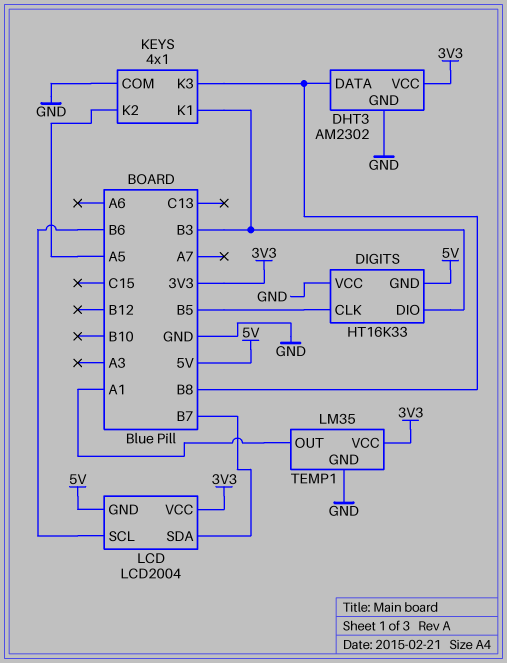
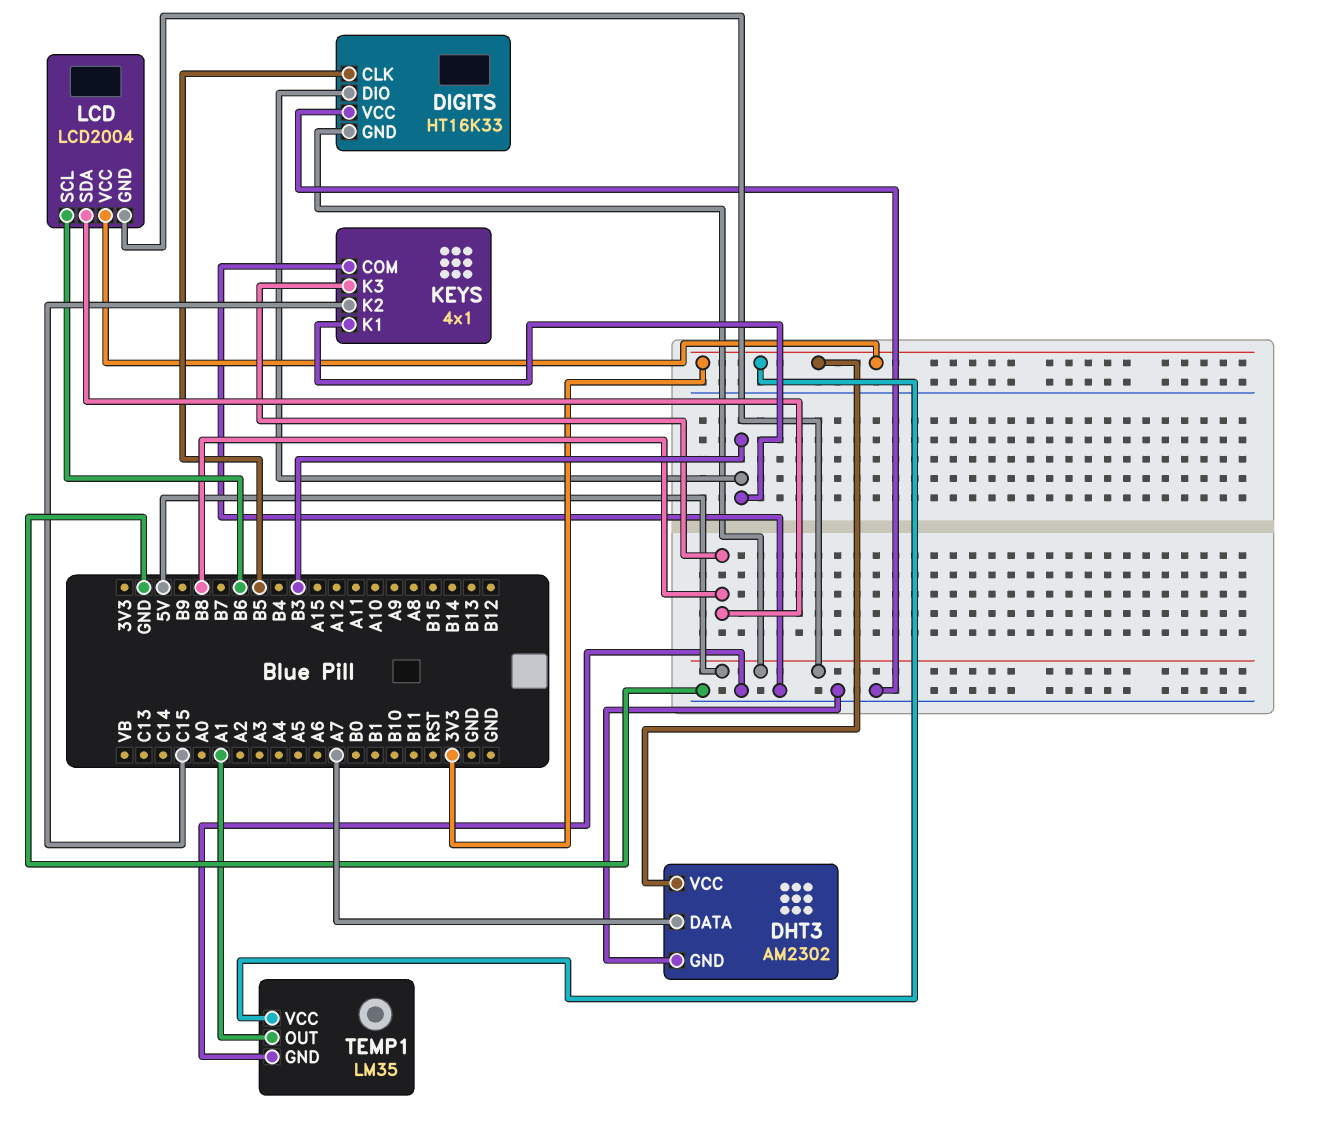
DHT3 pin DATA: B8 -> A7
KEYS pin K2: A5 -> C15
LCD pin SDA: B7 -> B8

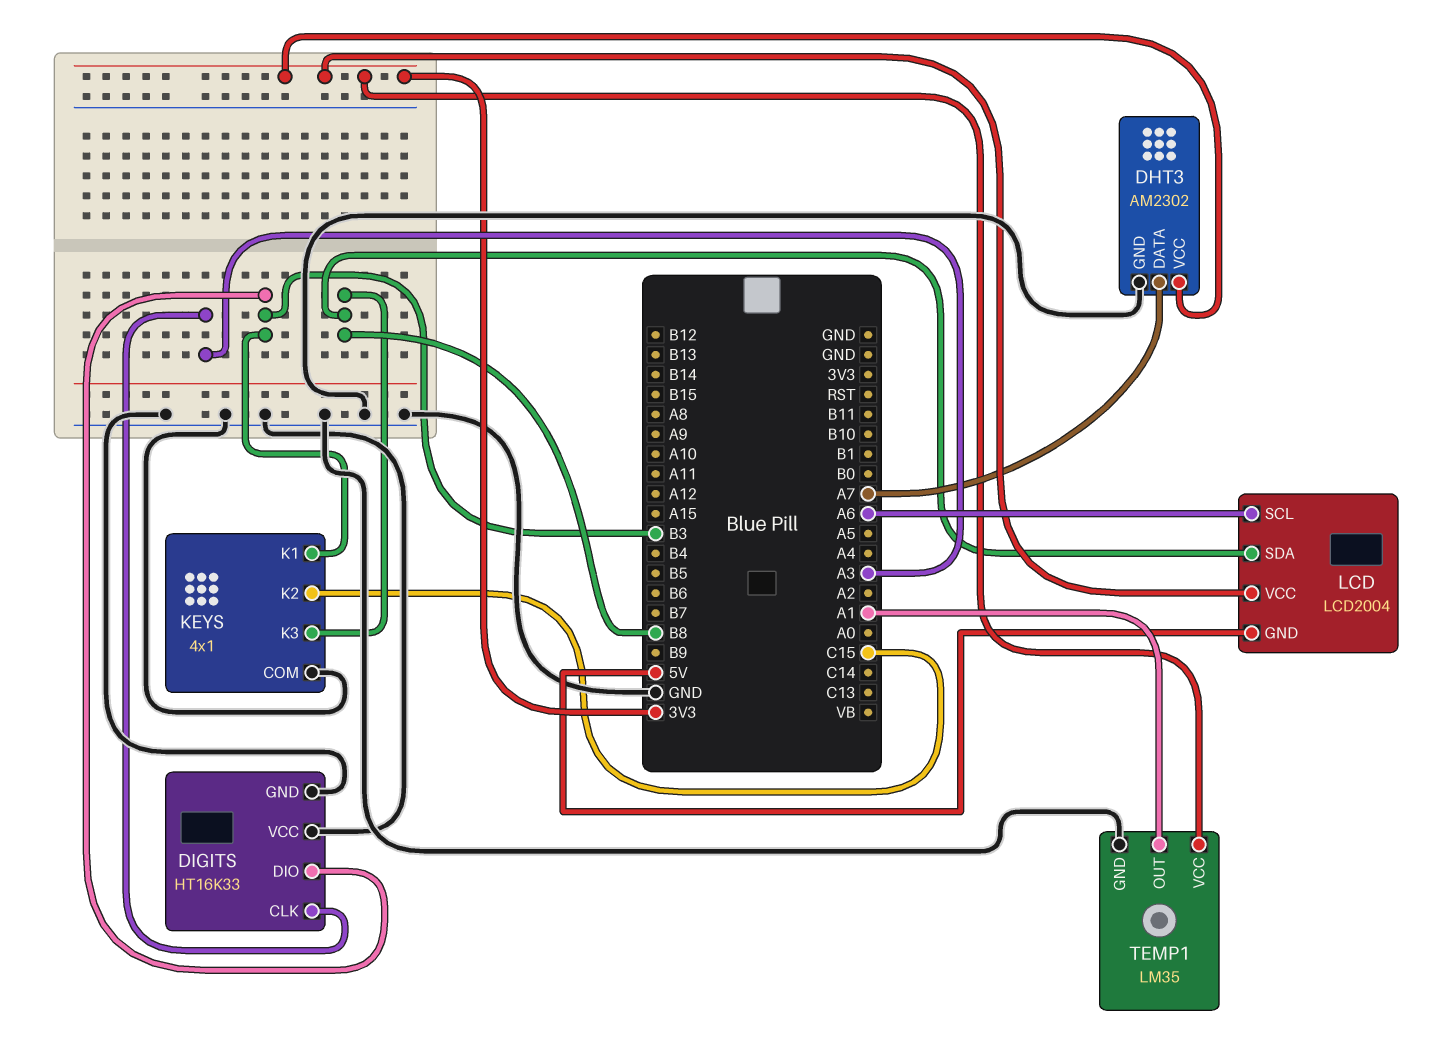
DIGITS pin CLK: B5 -> A3
DIGITS pin GND: 5V -> GND
LCD pin SCL: B6 -> A6

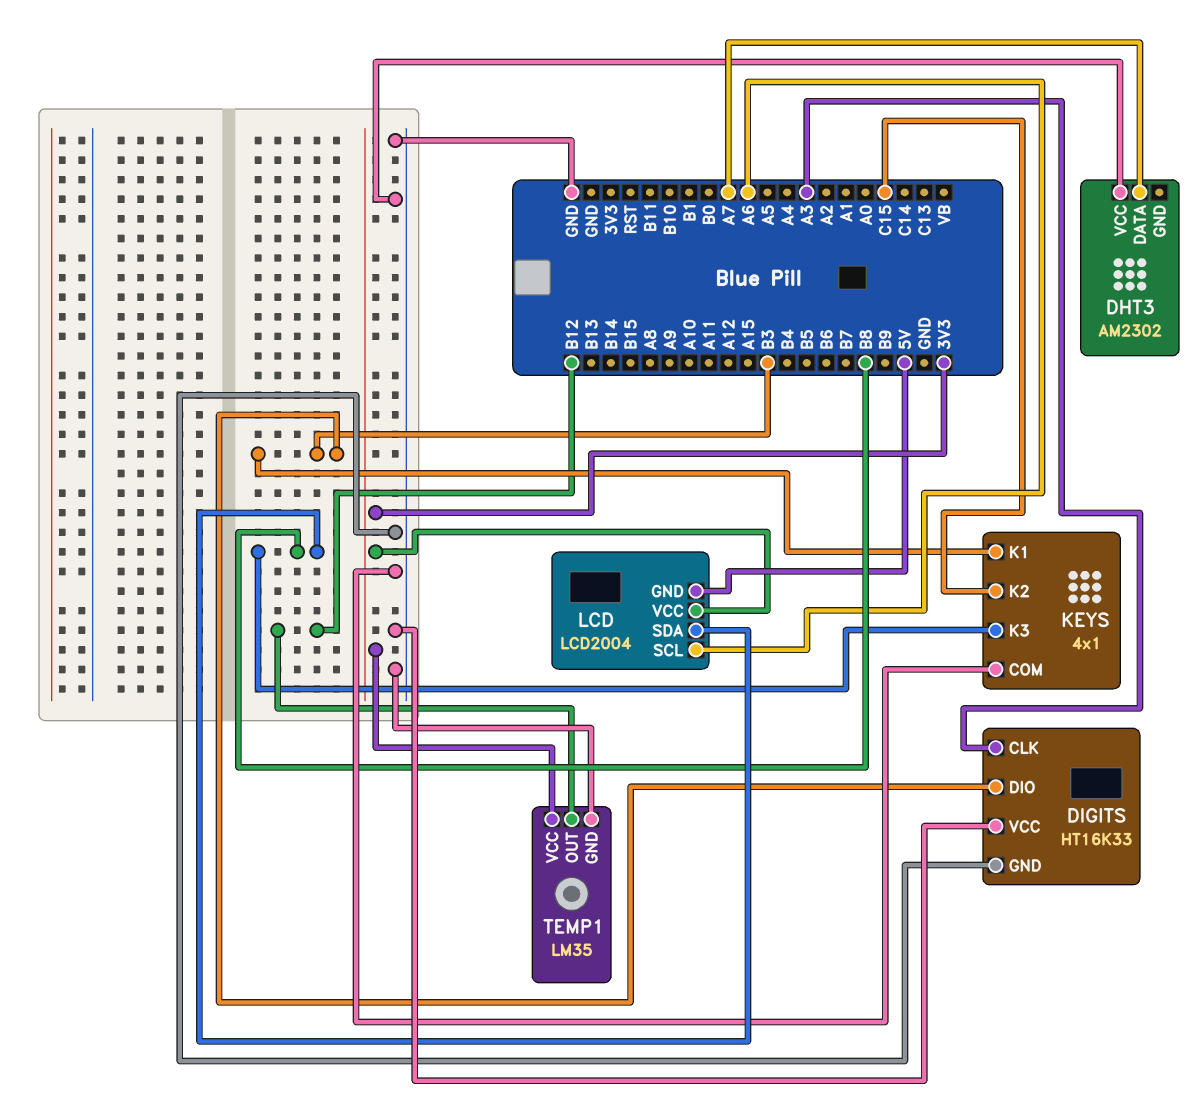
DHT3 pin GND: GND -> none
DHT3 pin VCC: 3V3 -> GND
TEMP1 pin OUT: A1 -> B12

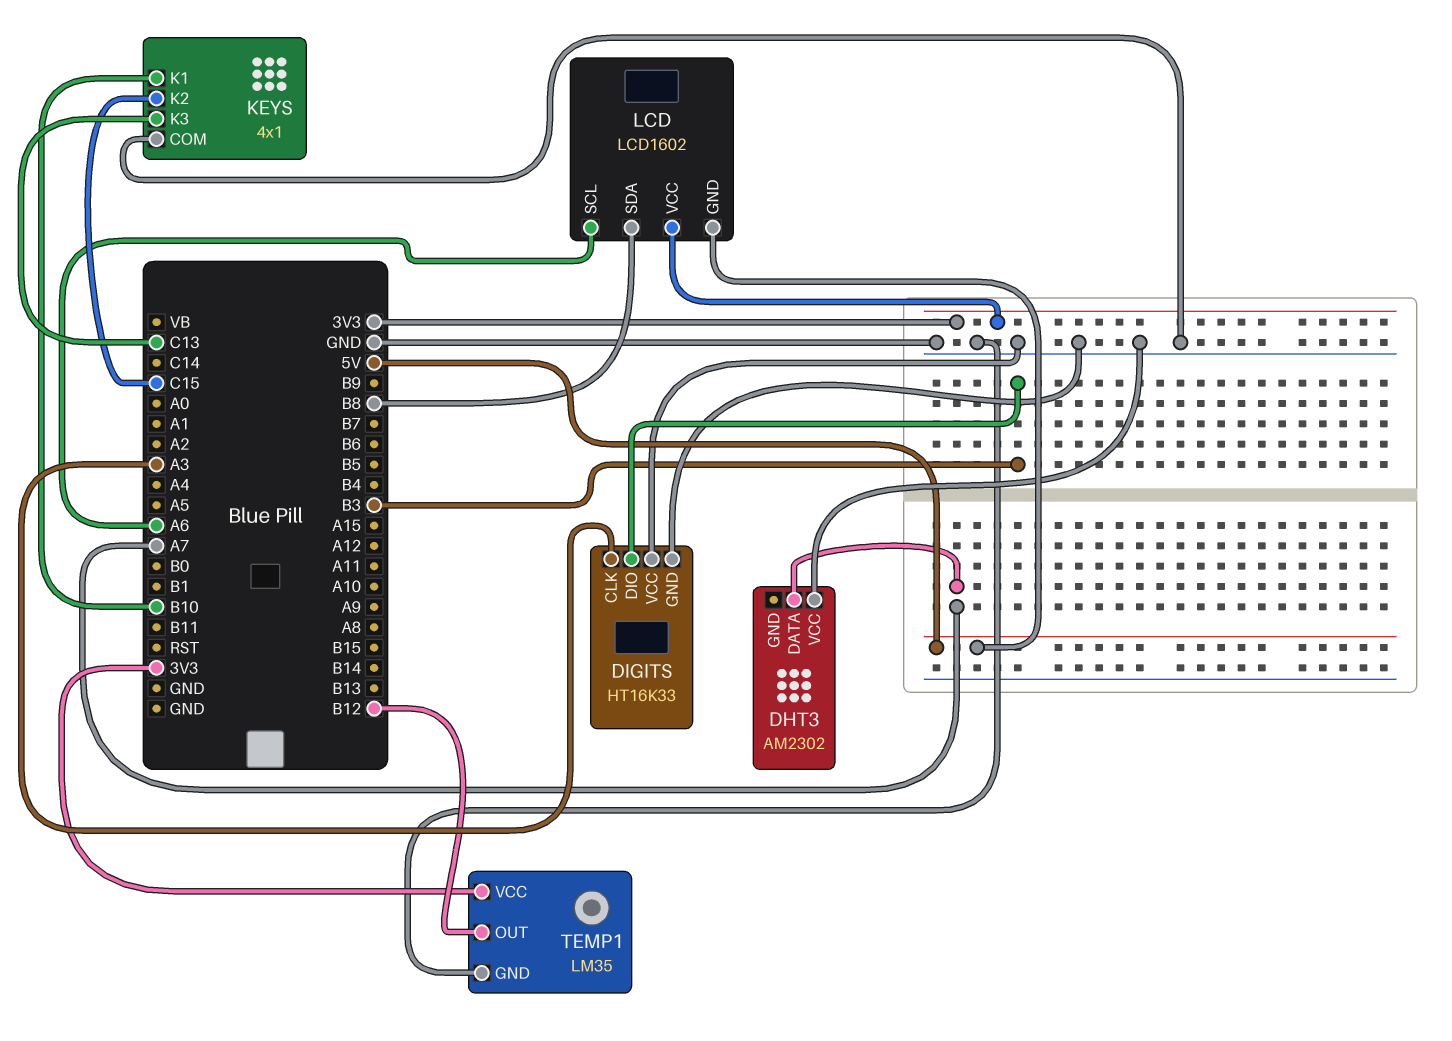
KEYS pin K1: B3 -> B10
KEYS pin K3: B8 -> C13
LCD: LCD2004 -> LCD1602

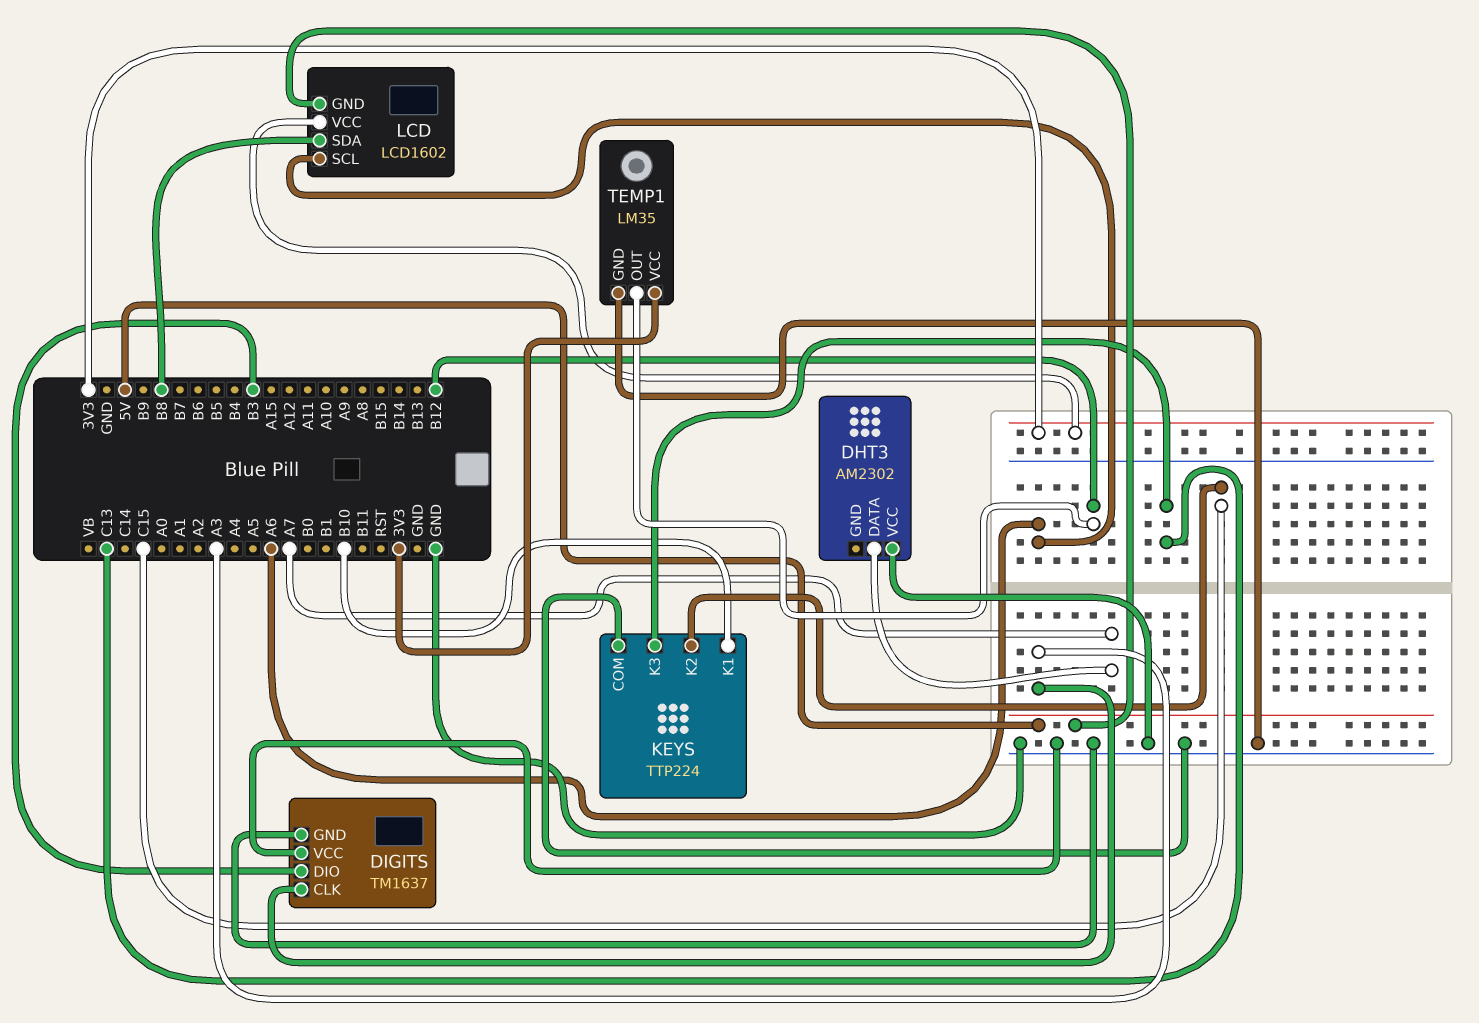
DIGITS: HT16K33 -> TM1637
KEYS: 4x1 -> TTP224

